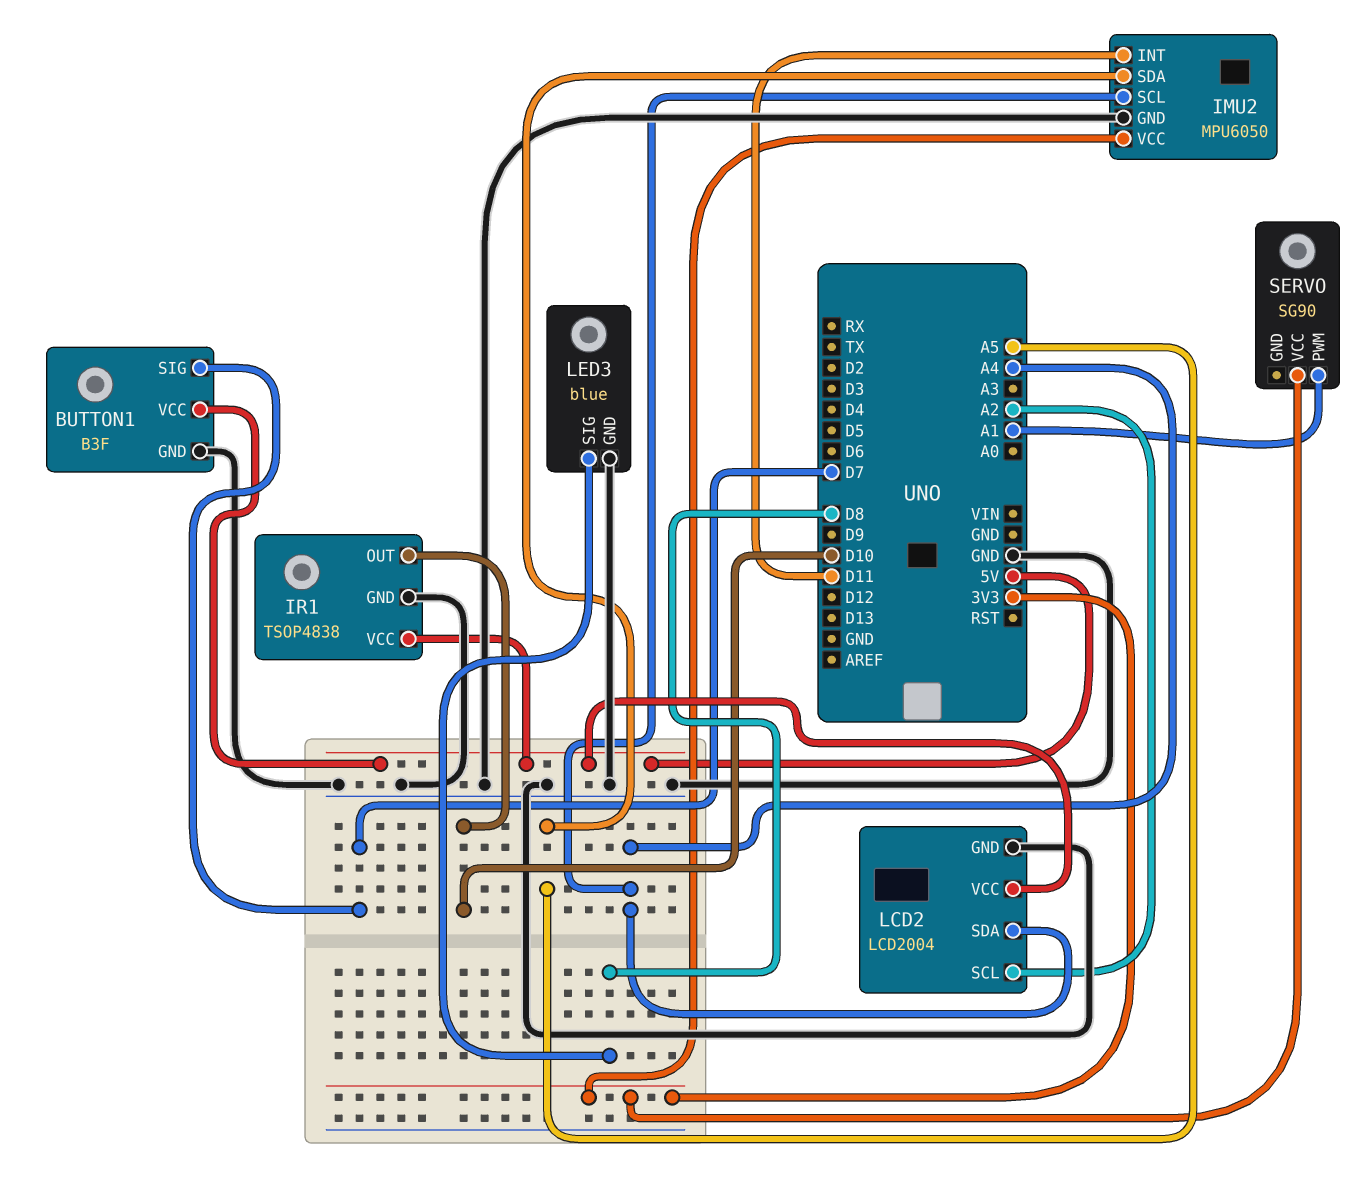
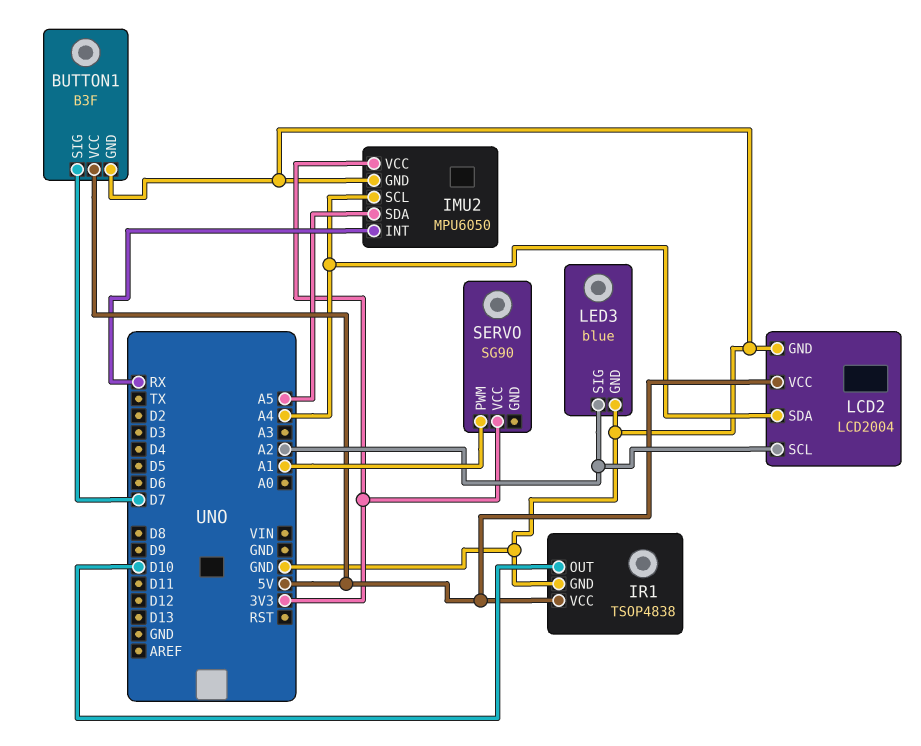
IMU2 pin INT: D11 -> RX
LED3 pin SIG: D8 -> A2

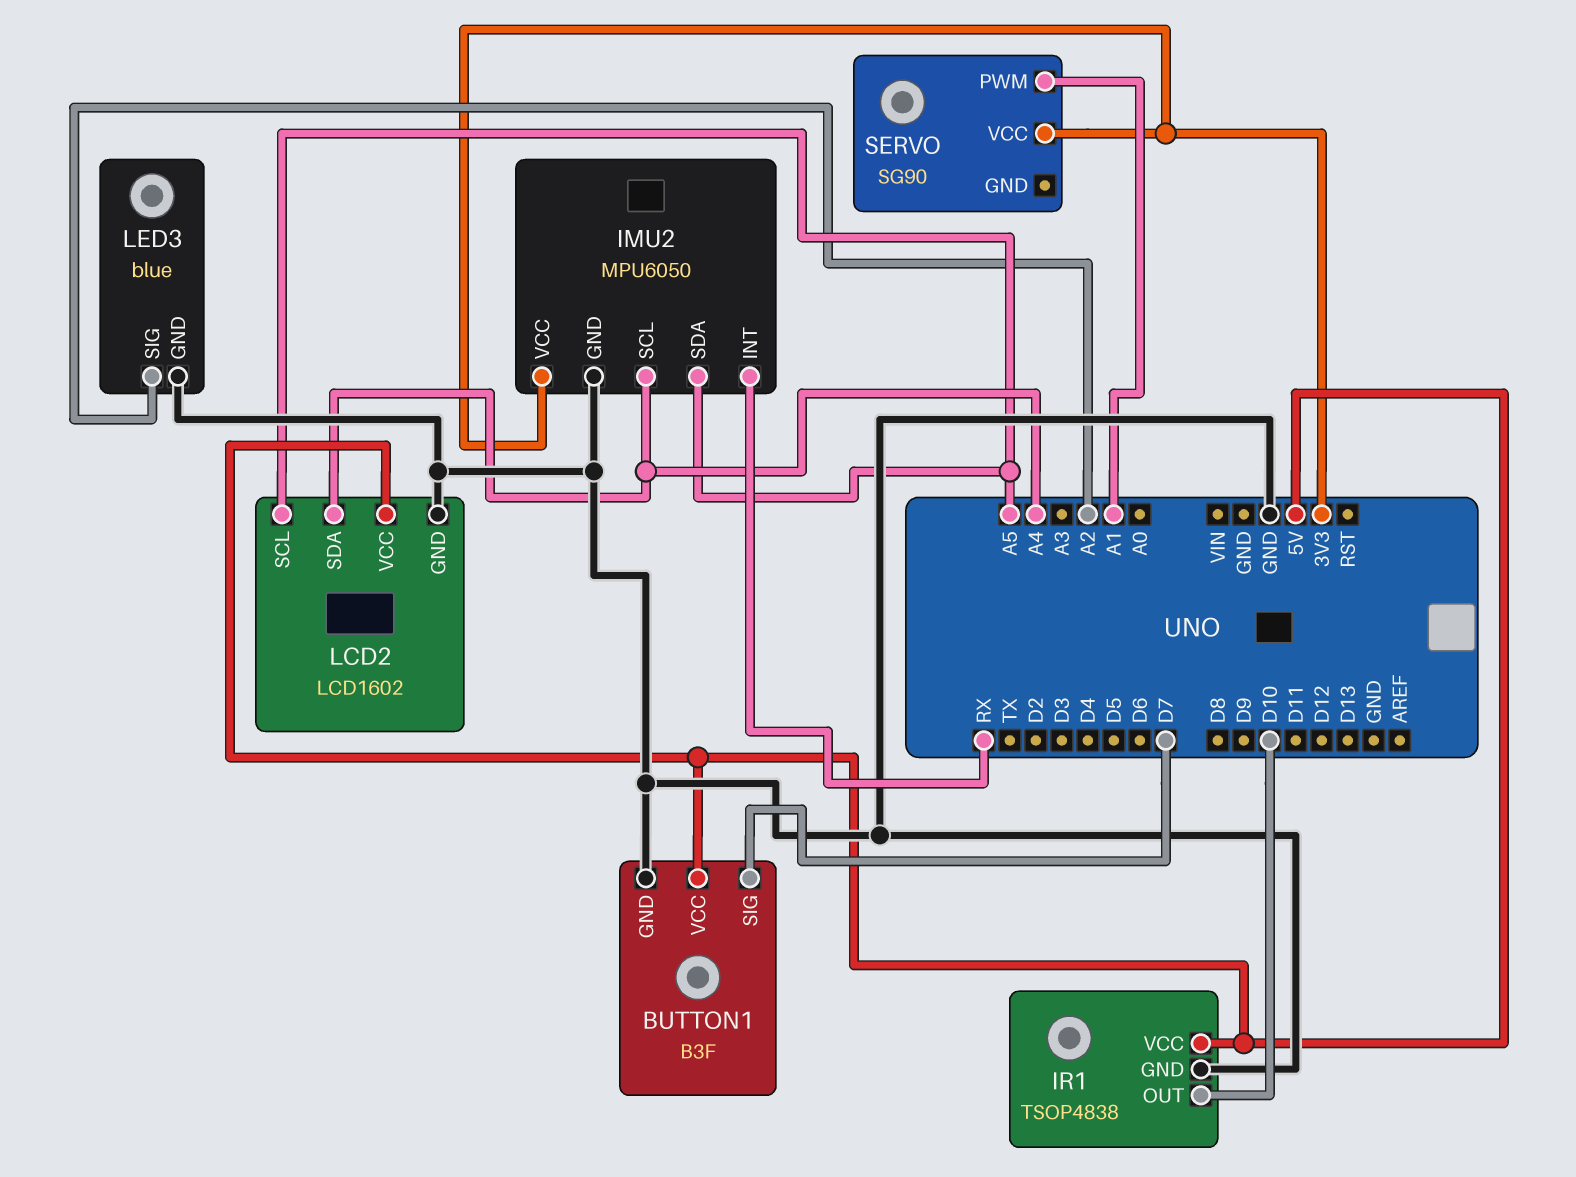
LCD2: LCD2004 -> LCD1602
LCD2 pin SCL: A2 -> A5

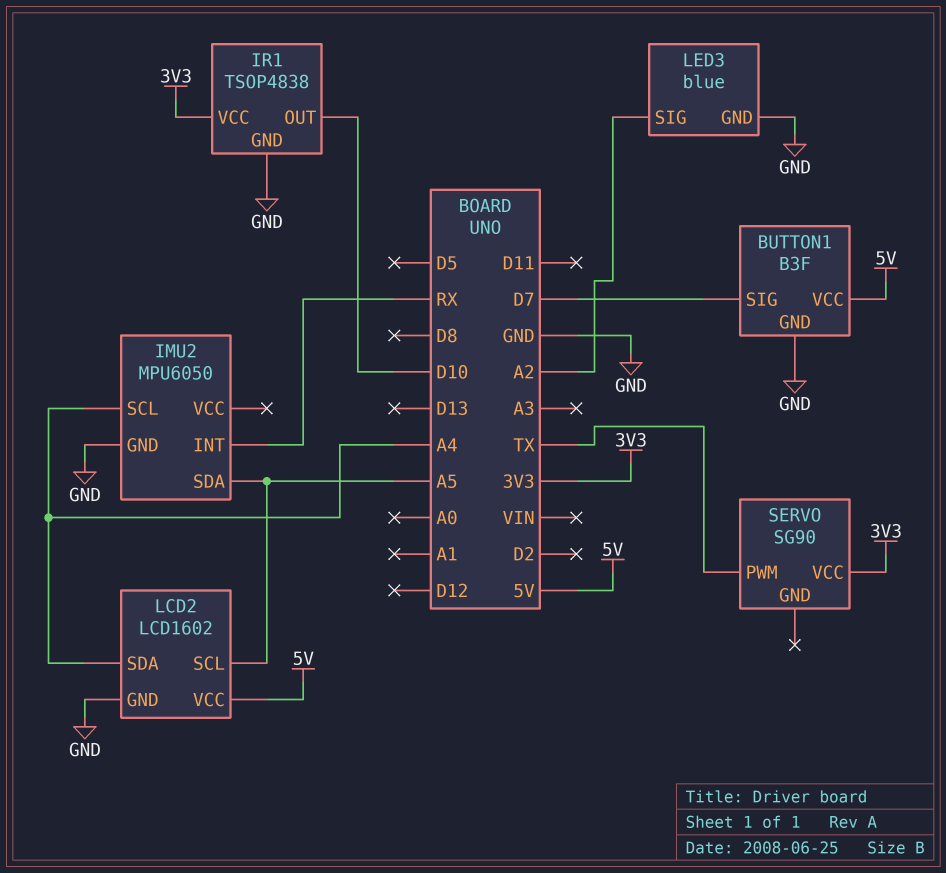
IMU2 pin VCC: 3V3 -> none
IR1 pin VCC: 5V -> 3V3
SERVO pin PWM: A1 -> TX

